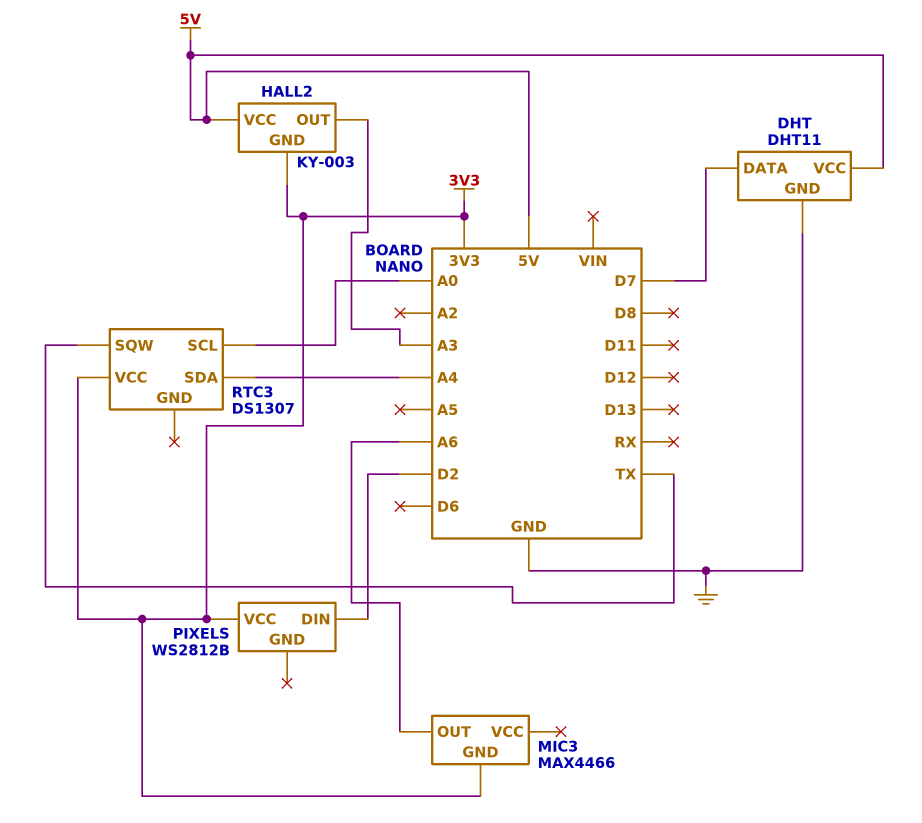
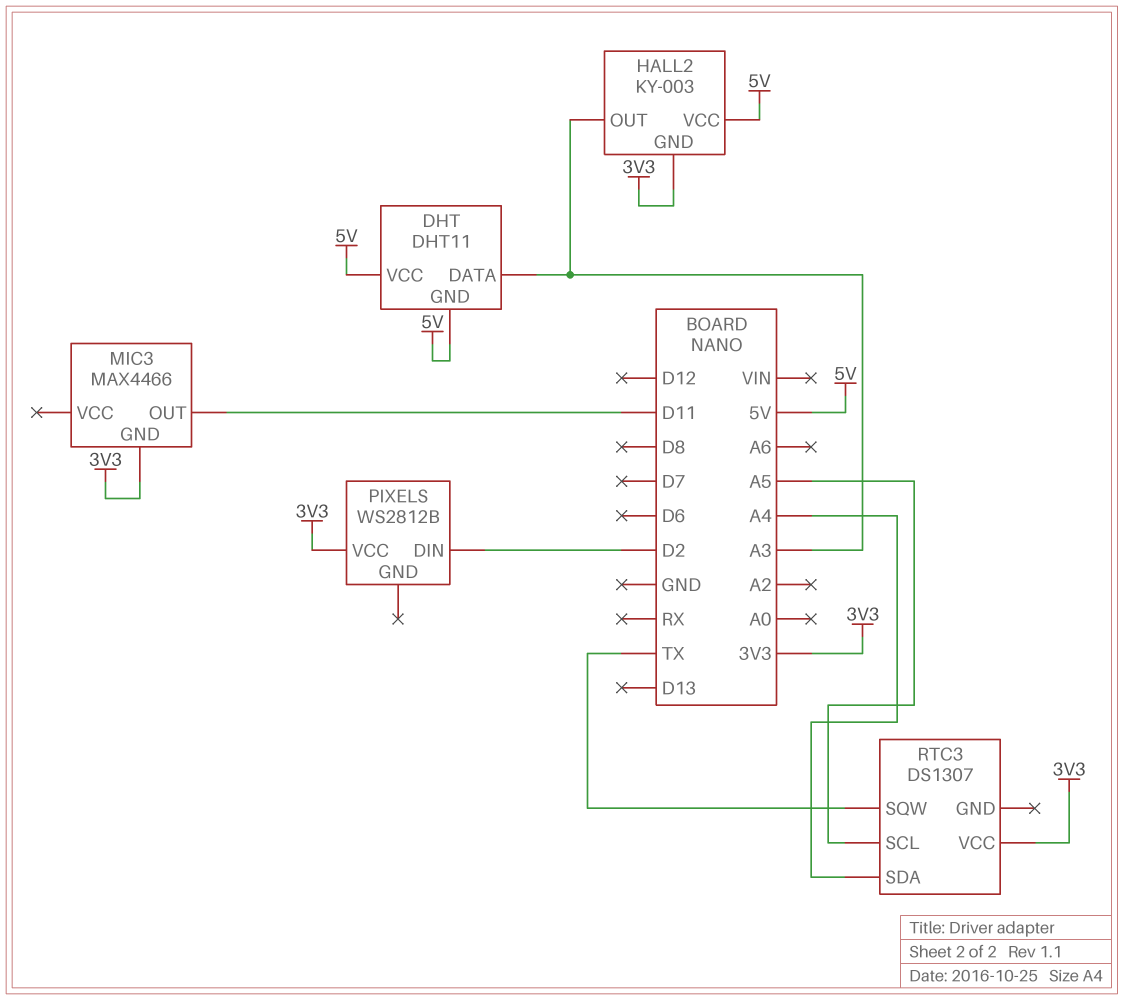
DHT pin DATA: D7 -> A3
DHT pin GND: GND -> 5V
MIC3 pin OUT: A6 -> D11
RTC3 pin SCL: A0 -> A5

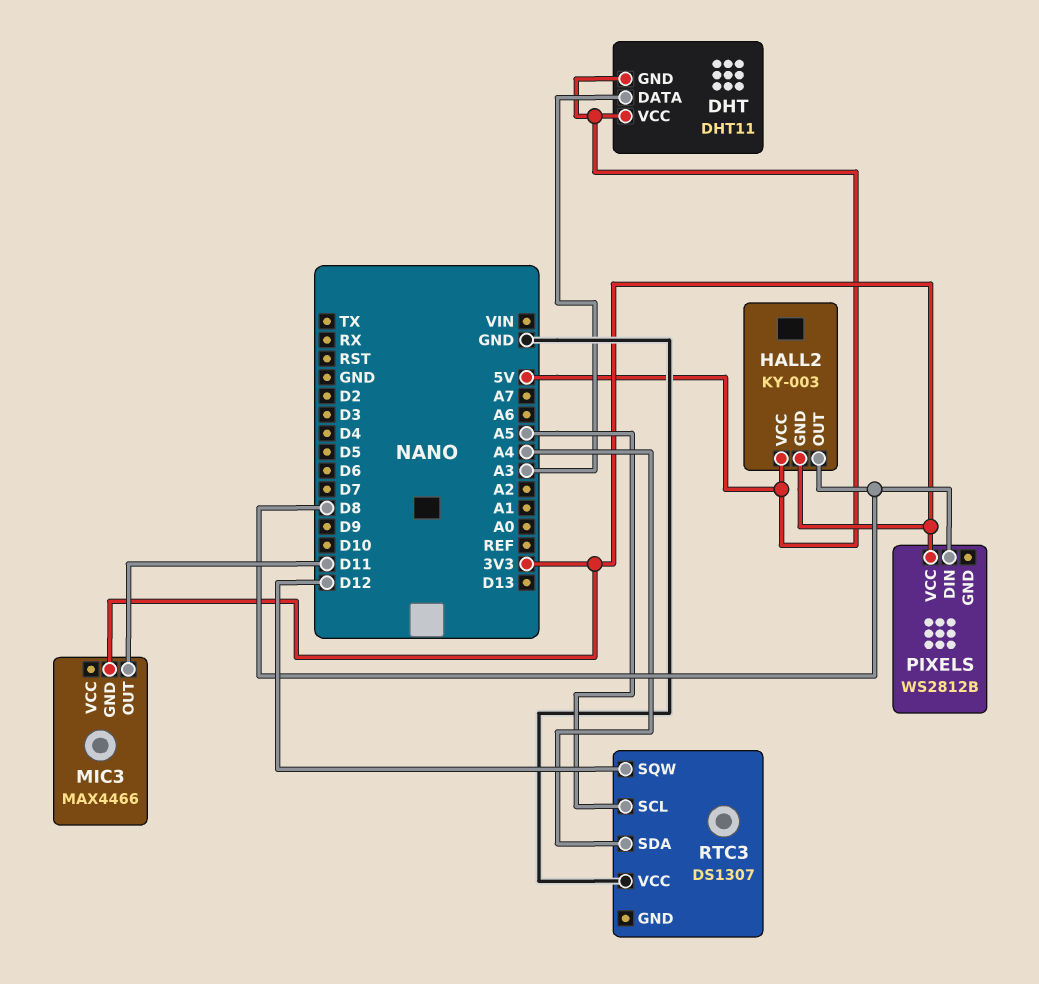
HALL2 pin OUT: A3 -> D8
PIXELS pin DIN: D2 -> D8
RTC3 pin SQW: TX -> D12
RTC3 pin VCC: 3V3 -> GND

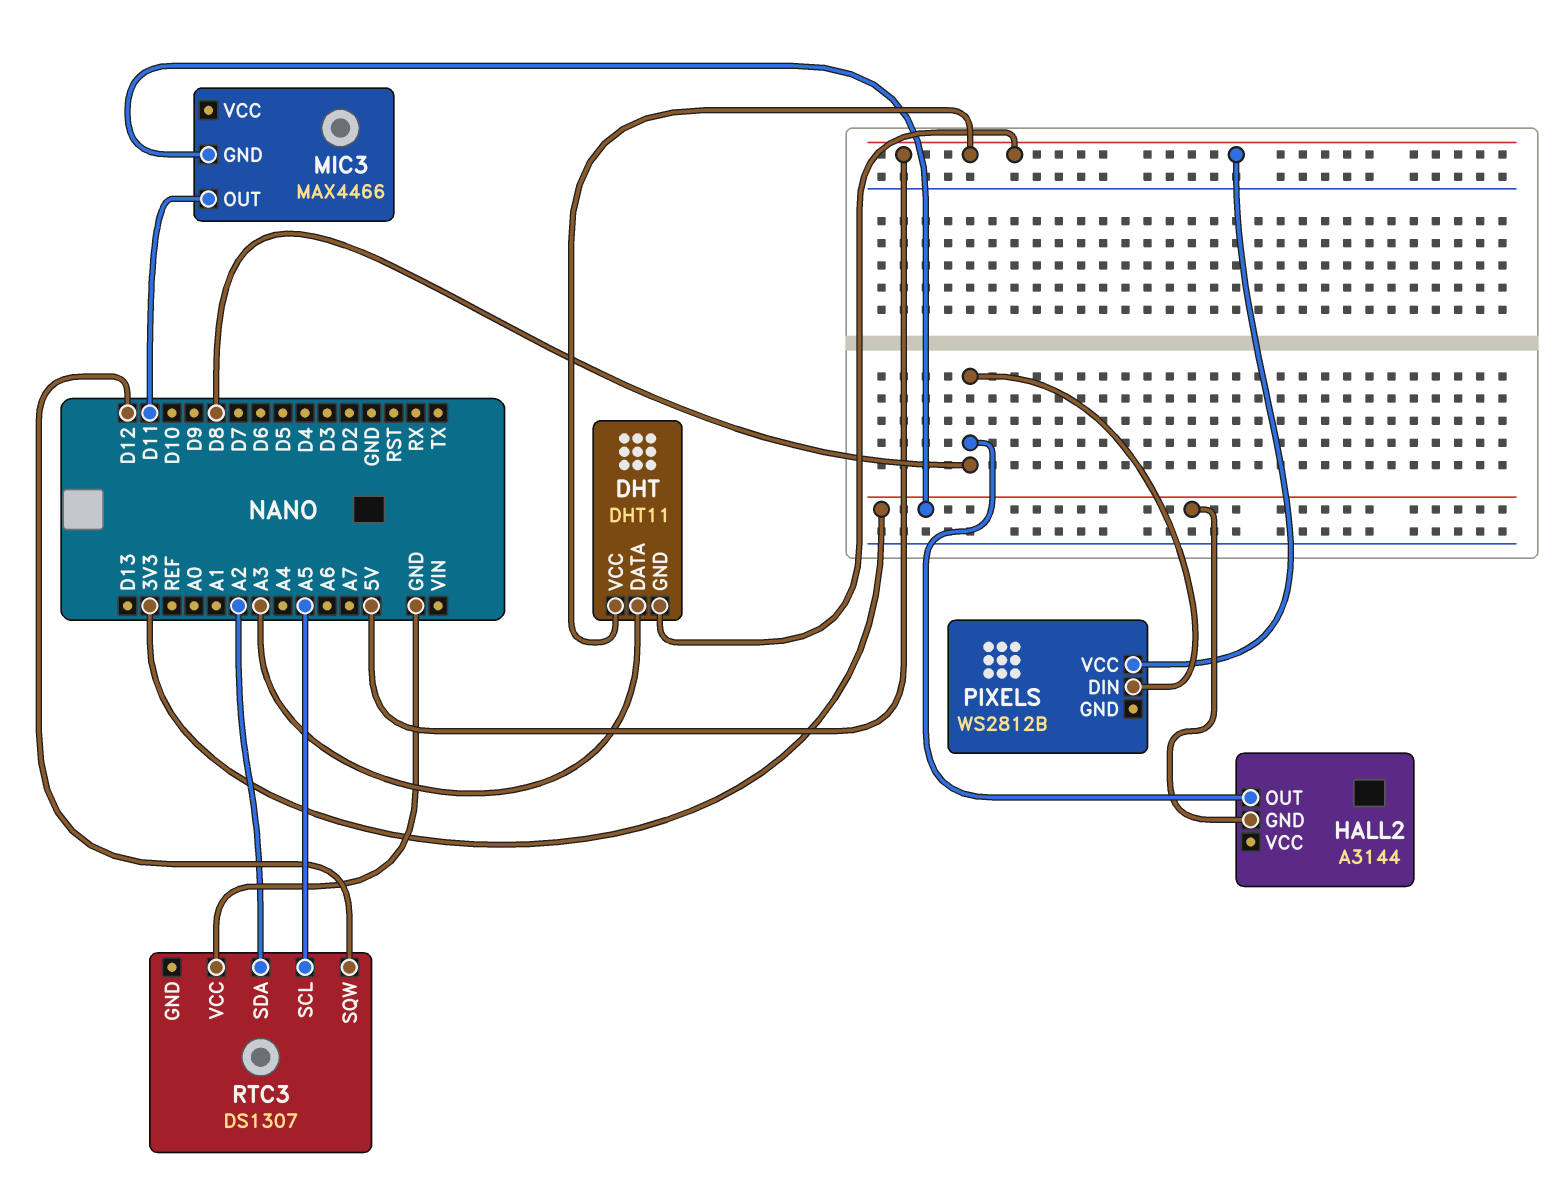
HALL2: KY-003 -> A3144
HALL2 pin VCC: 5V -> none
PIXELS pin VCC: 3V3 -> 5V
RTC3 pin SDA: A4 -> A2

